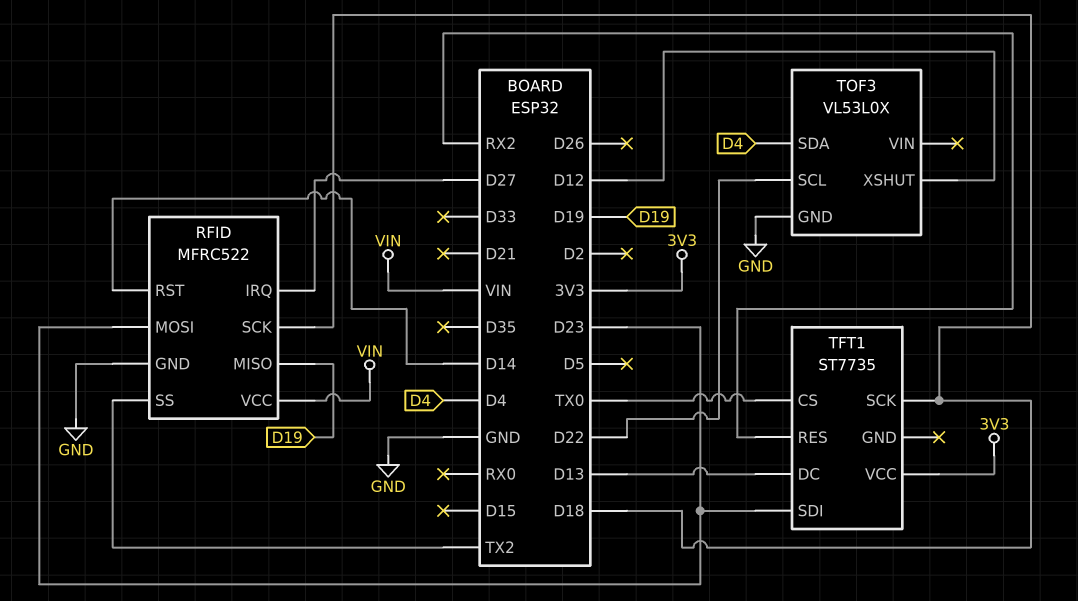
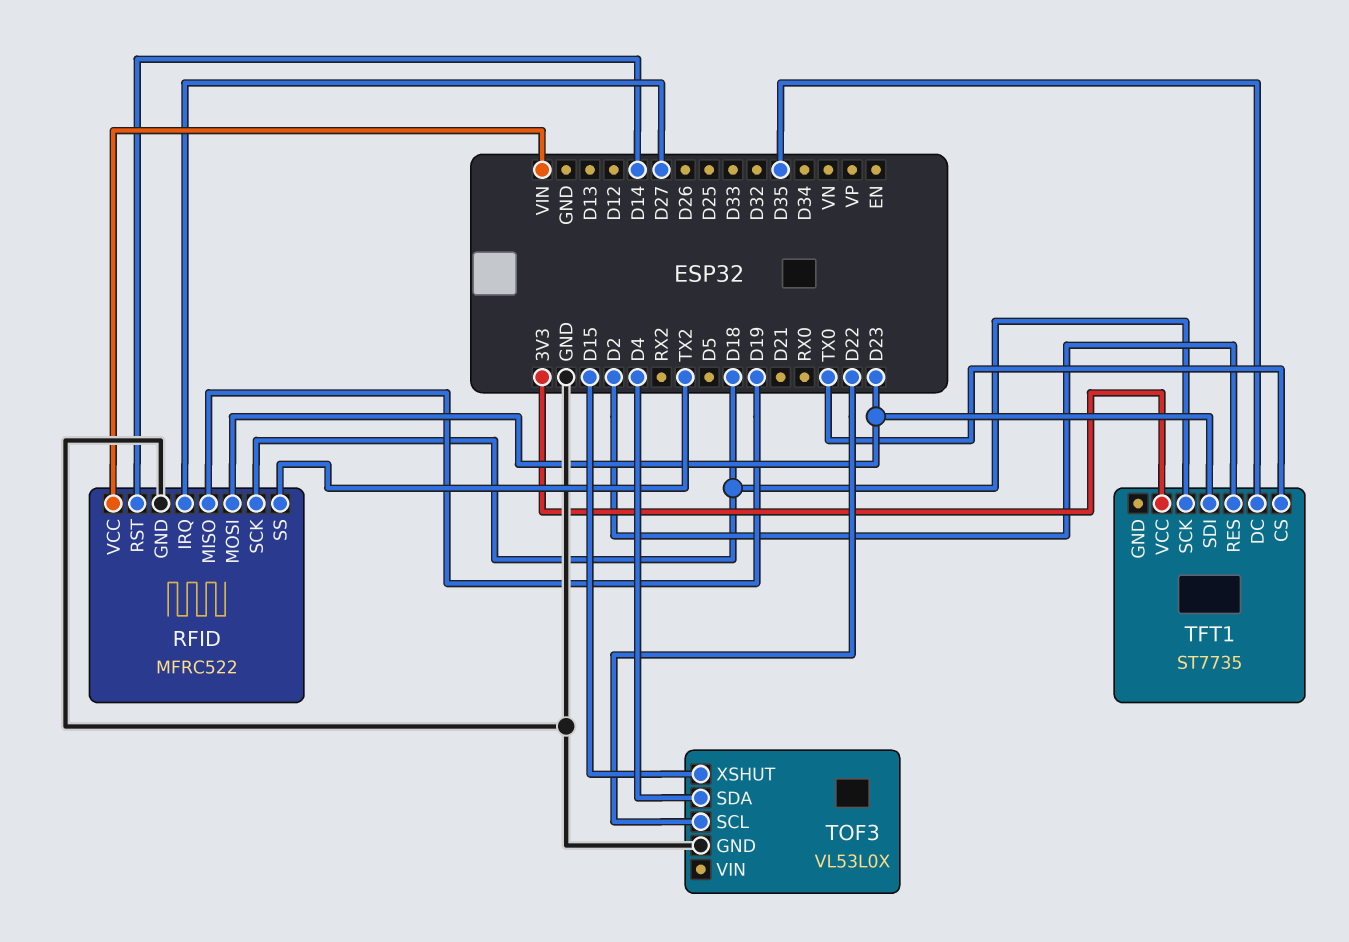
TFT1 pin DC: D13 -> D35
TFT1 pin RES: RX2 -> D2
TOF3 pin XSHUT: D12 -> D15

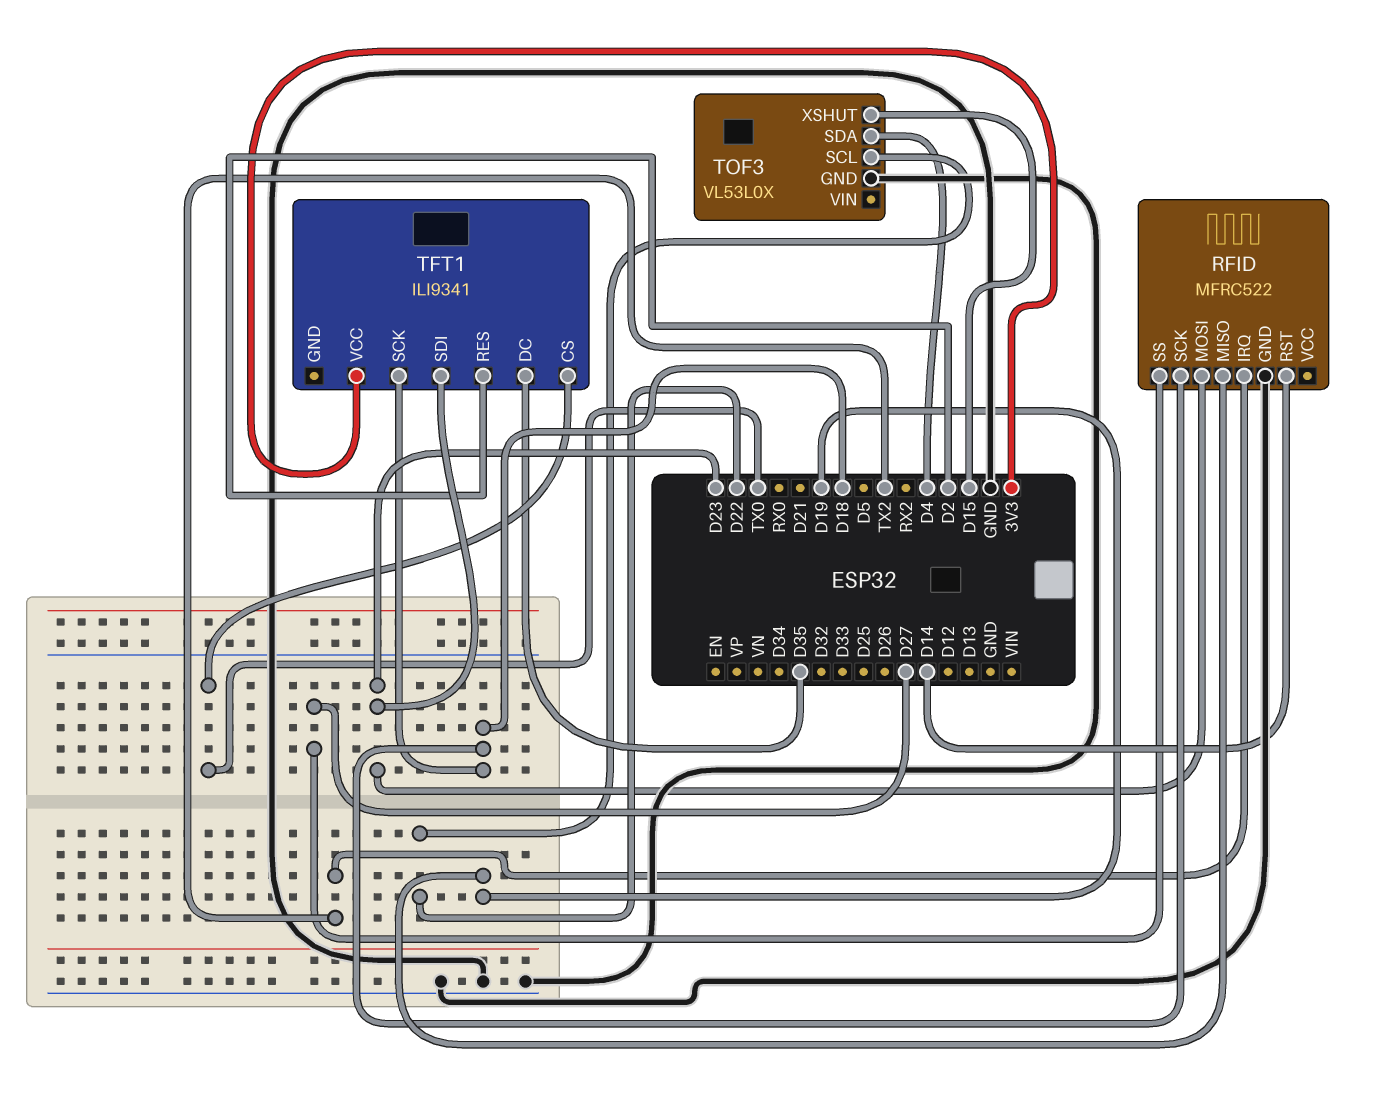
RFID pin IRQ: D27 -> TX2
RFID pin SS: TX2 -> D27
RFID pin VCC: VIN -> none
TFT1: ST7735 -> ILI9341

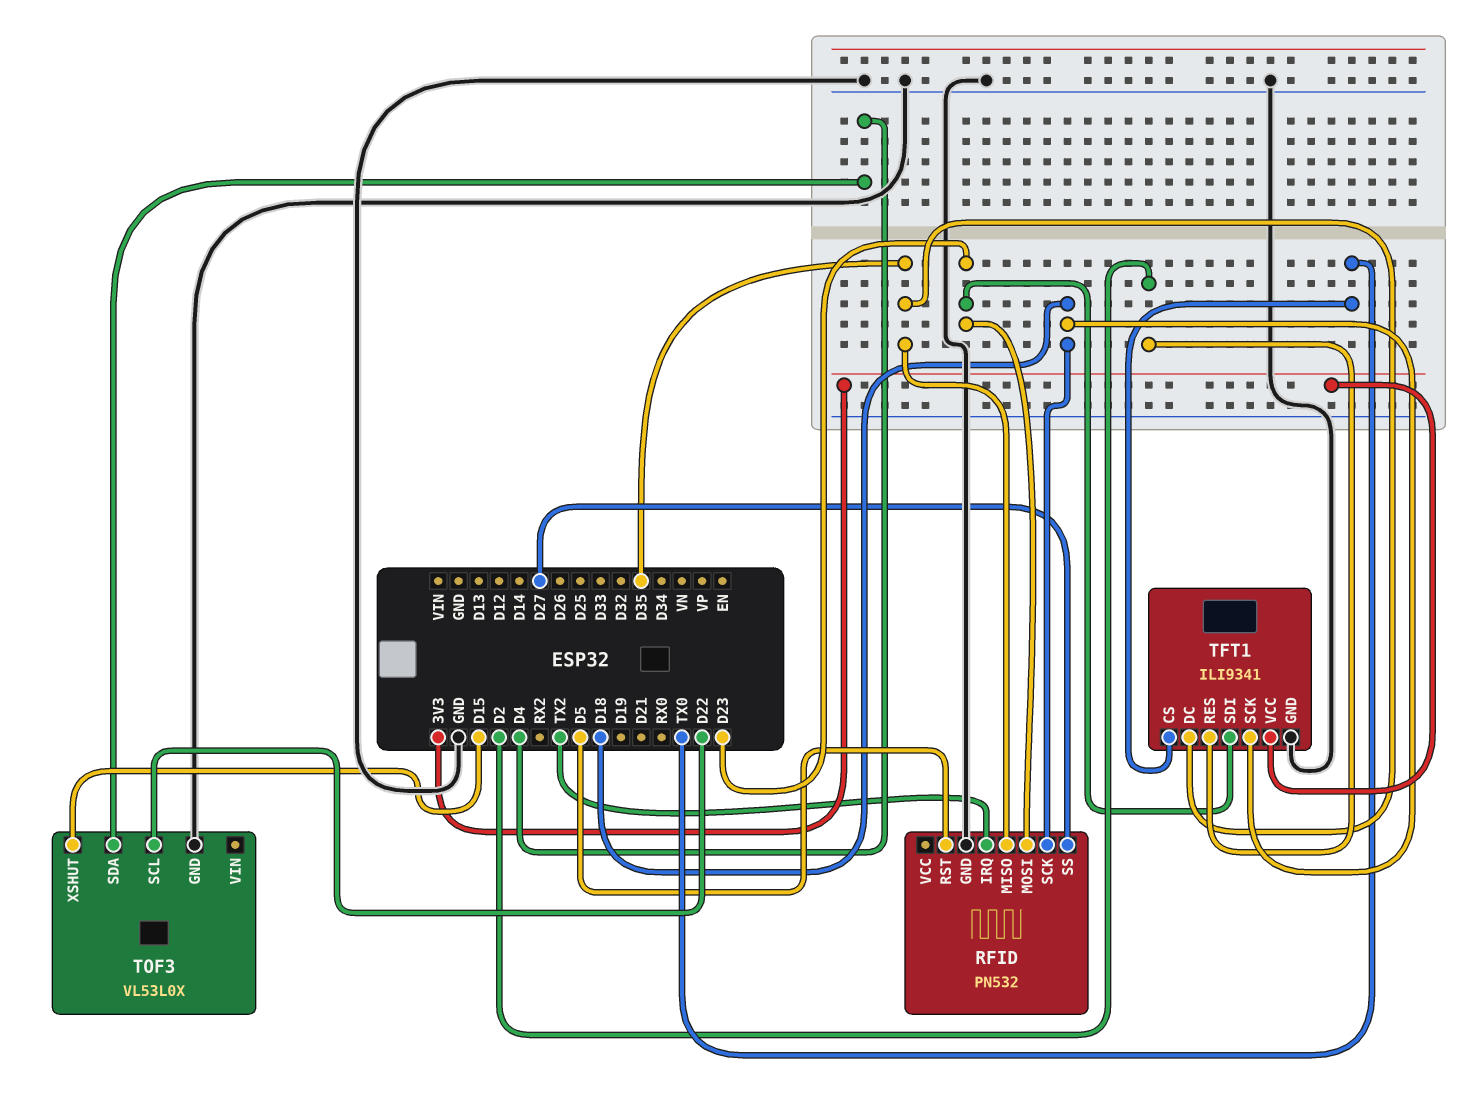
RFID: MFRC522 -> PN532
RFID pin MISO: D19 -> D35
RFID pin RST: D14 -> D5
TFT1 pin GND: none -> GND

